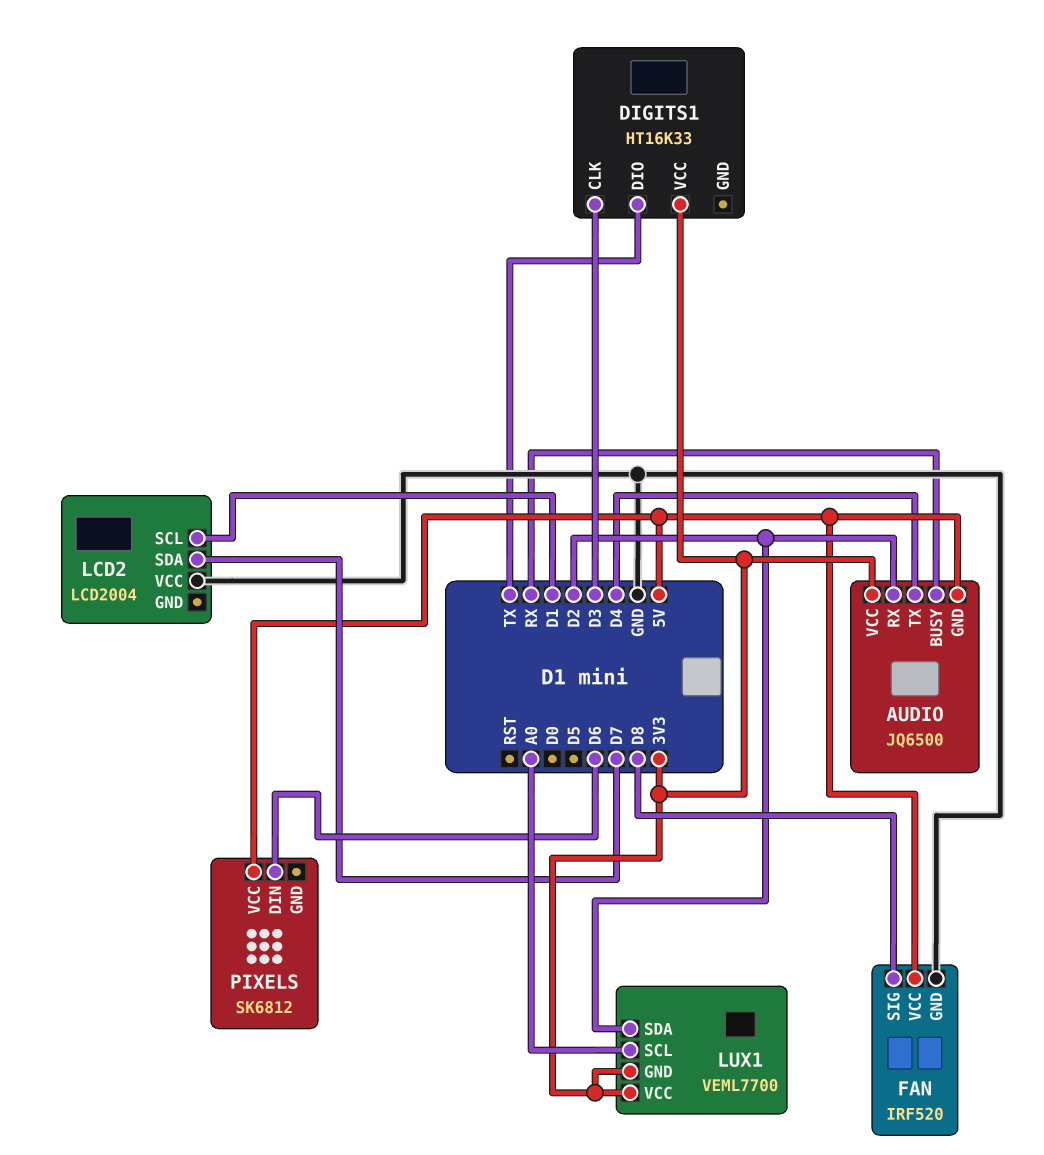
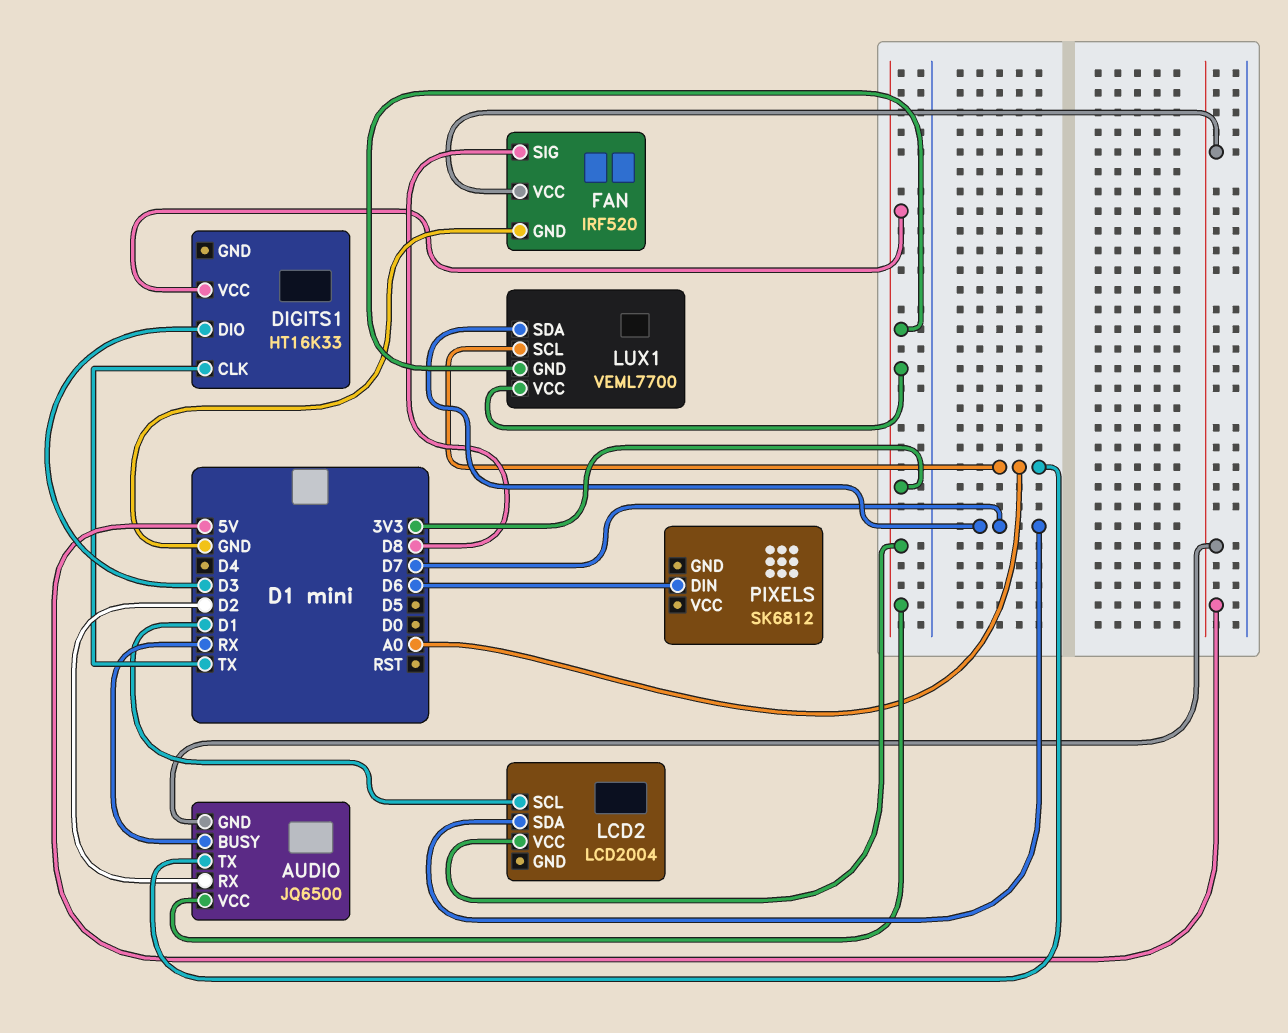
AUDIO pin TX: D4 -> A0
DIGITS1 pin CLK: D3 -> TX
DIGITS1 pin DIO: TX -> D3
LCD2 pin VCC: GND -> 3V3
LUX1 pin SDA: D2 -> D7
PIXELS pin VCC: 5V -> none

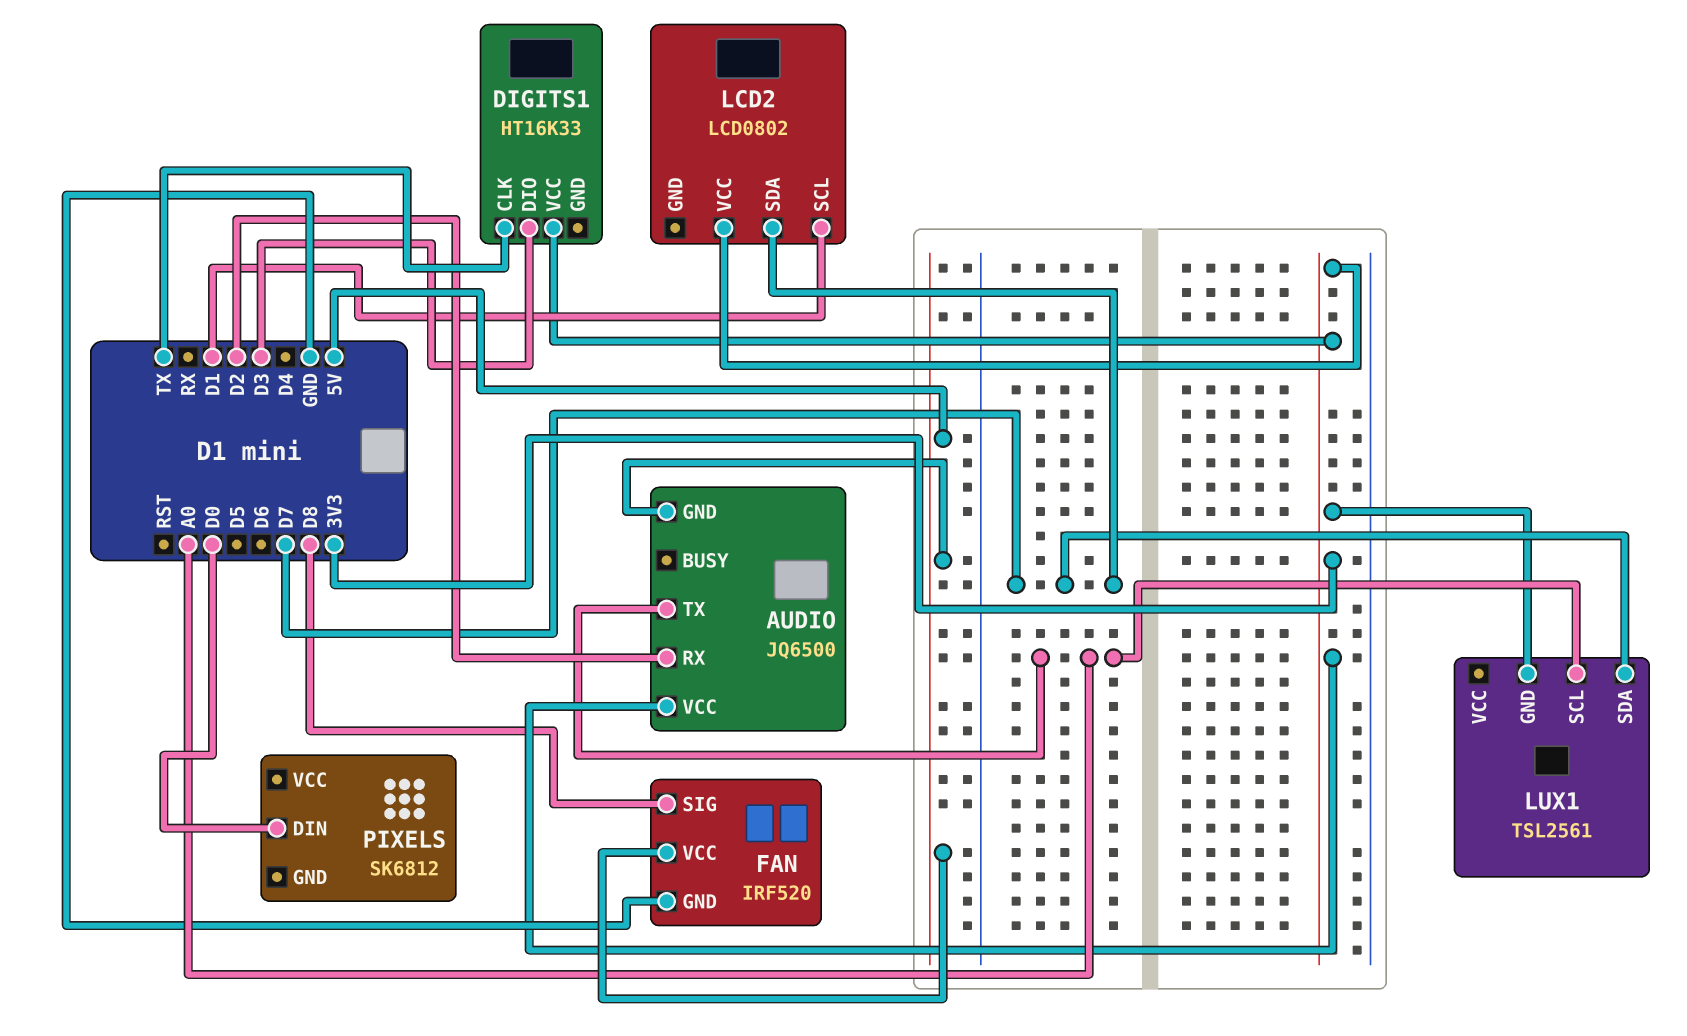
AUDIO pin BUSY: RX -> none
LCD2: LCD2004 -> LCD0802
LUX1: VEML7700 -> TSL2561
LUX1 pin VCC: 3V3 -> none
PIXELS pin DIN: D6 -> D0

